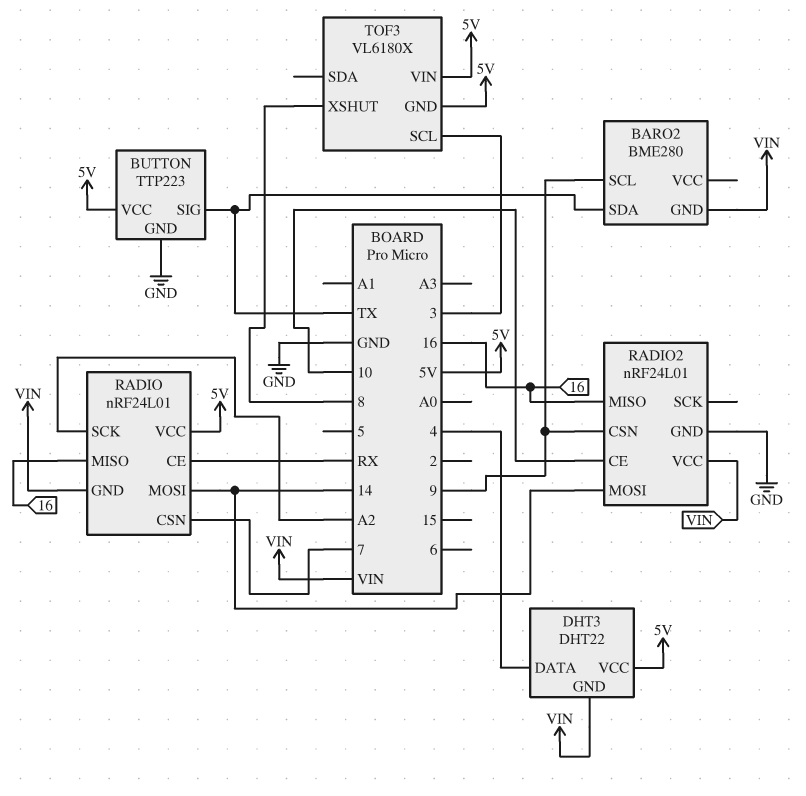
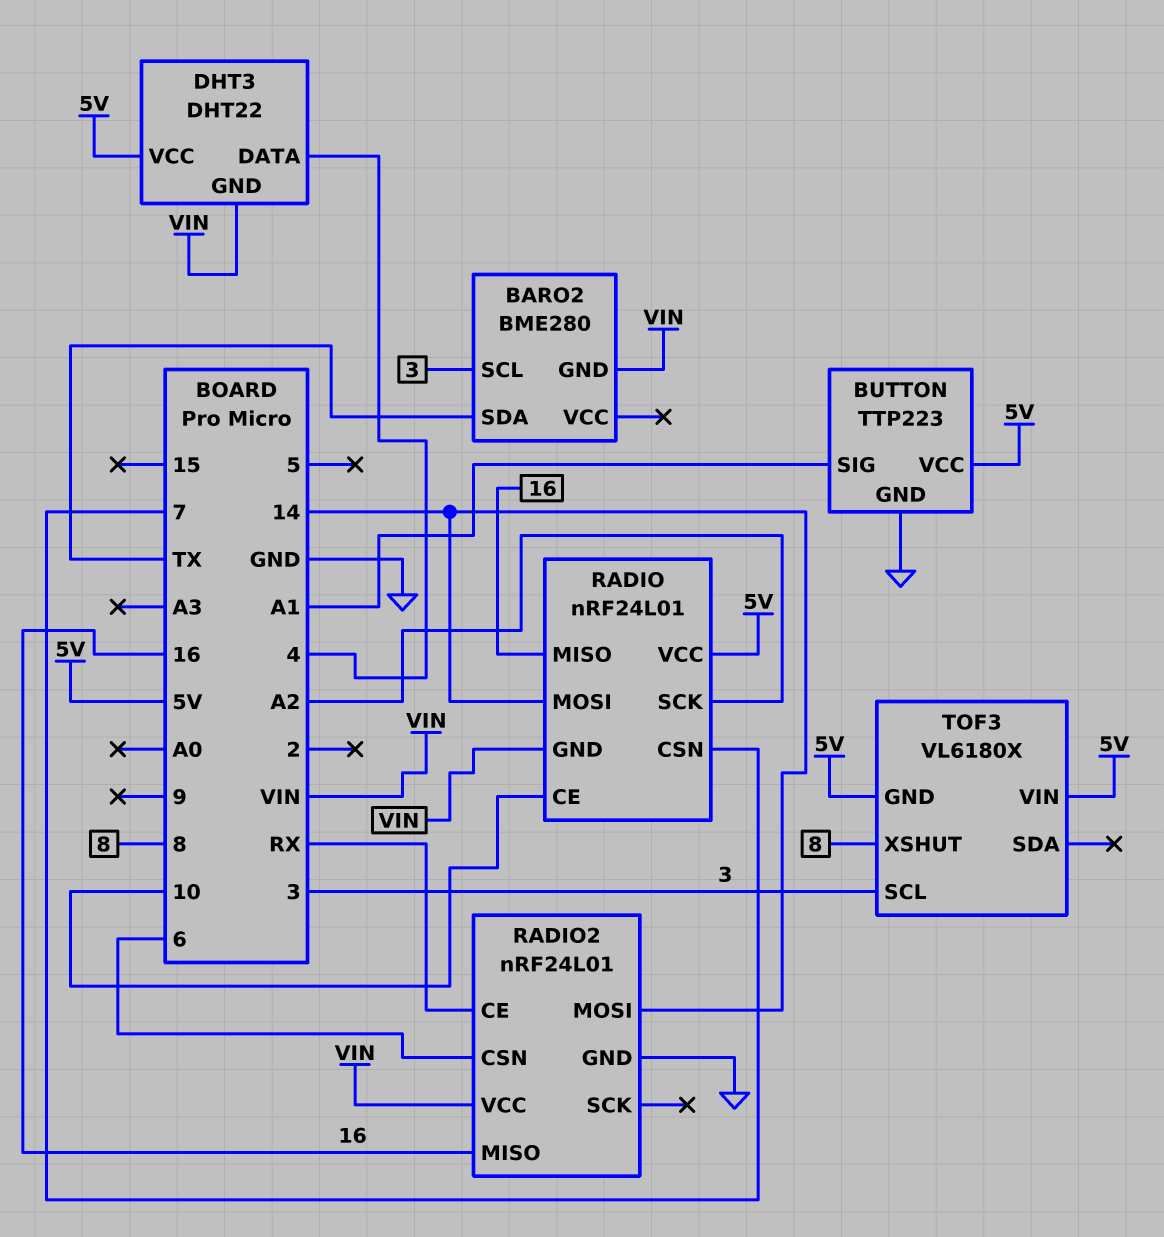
BARO2 pin SCL: 9 -> 3
BUTTON pin SIG: TX -> A1
RADIO pin CE: RX -> 10
RADIO2 pin CE: 10 -> RX
RADIO2 pin CSN: 9 -> 6

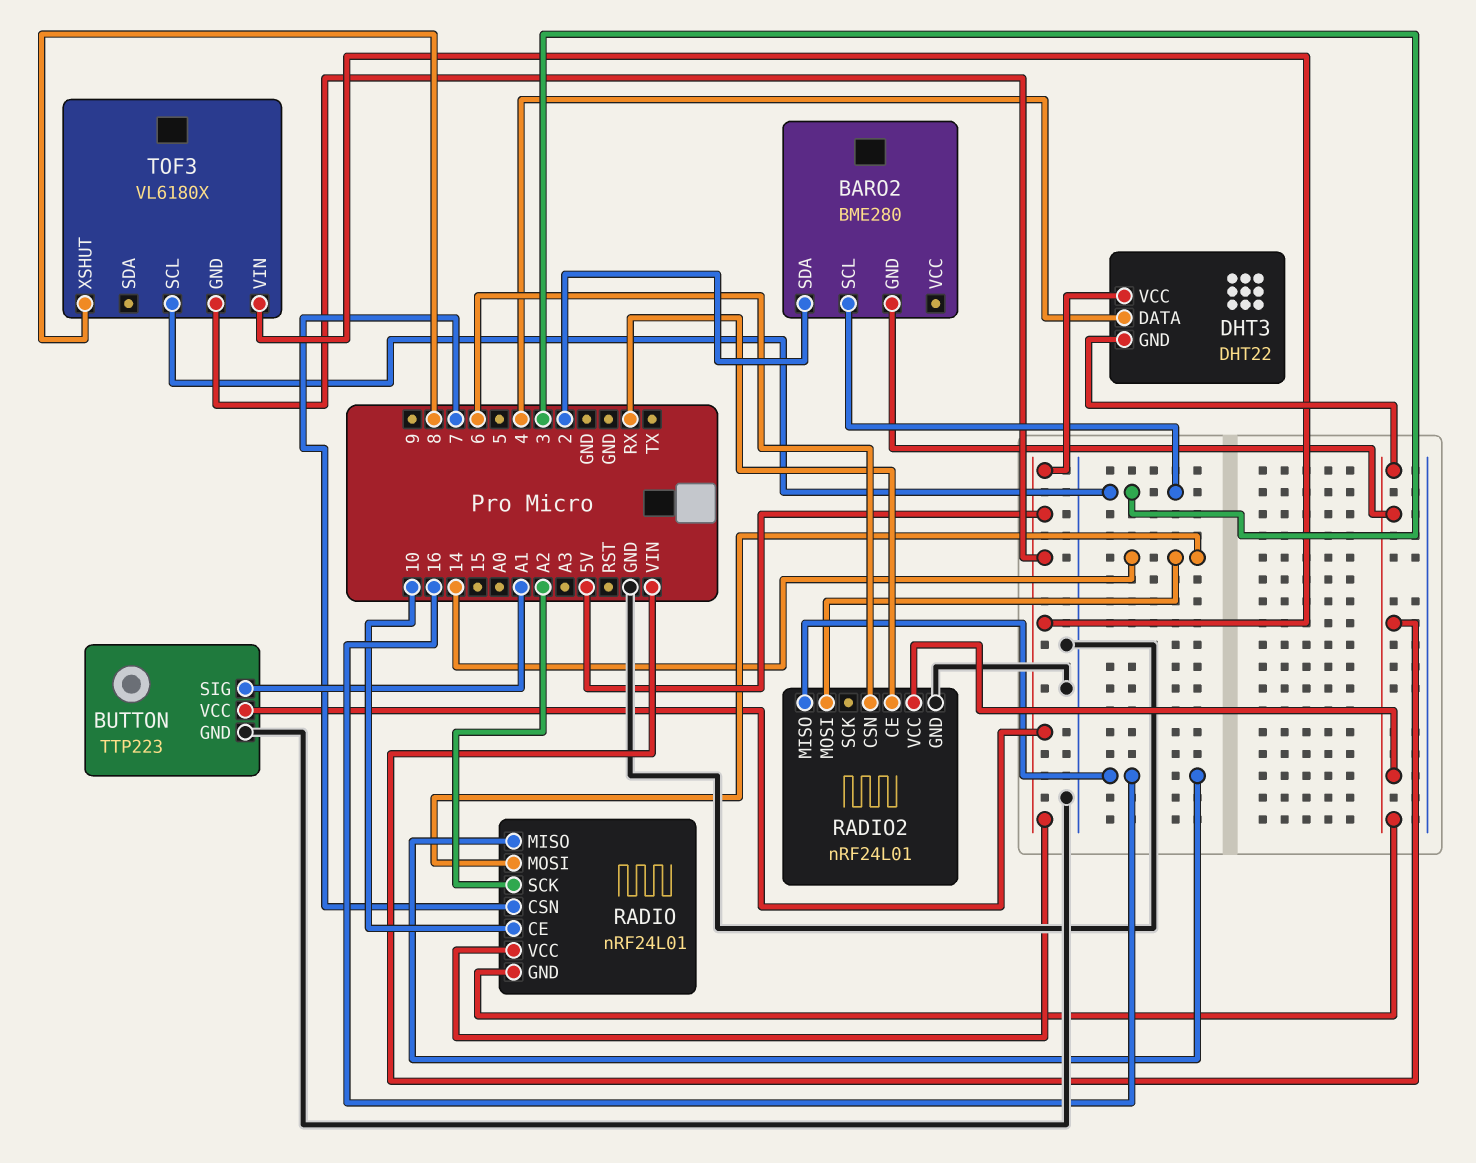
BARO2 pin SDA: TX -> 2

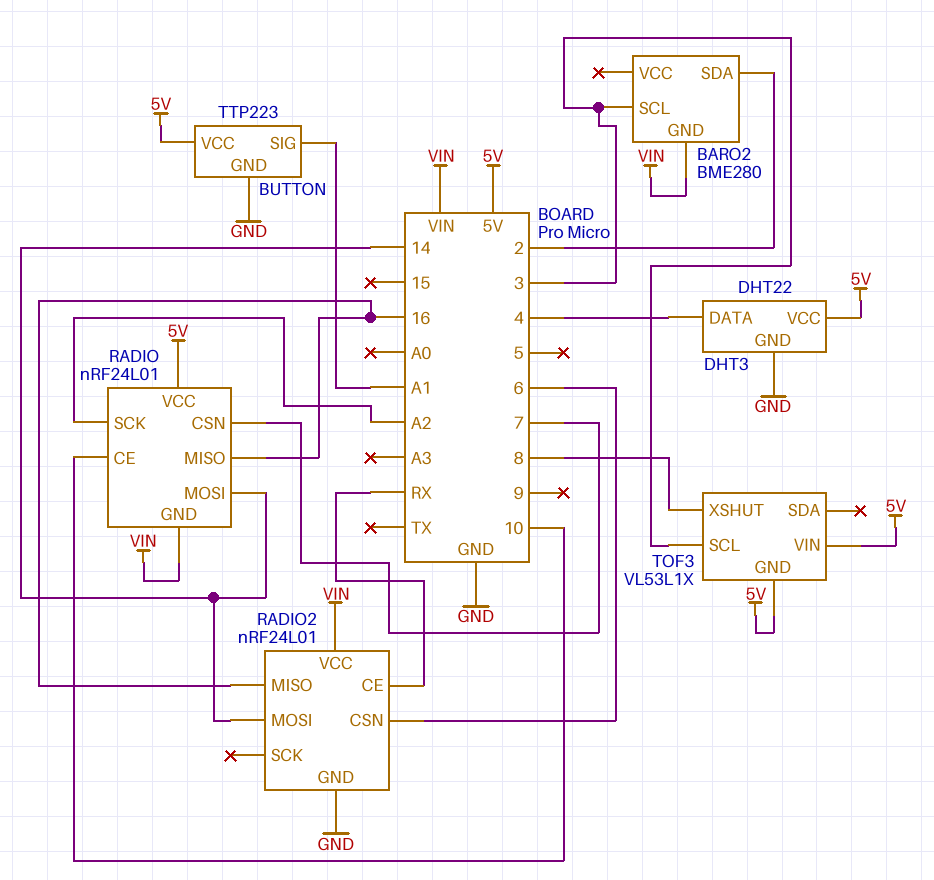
DHT3 pin GND: VIN -> GND
TOF3: VL6180X -> VL53L1X

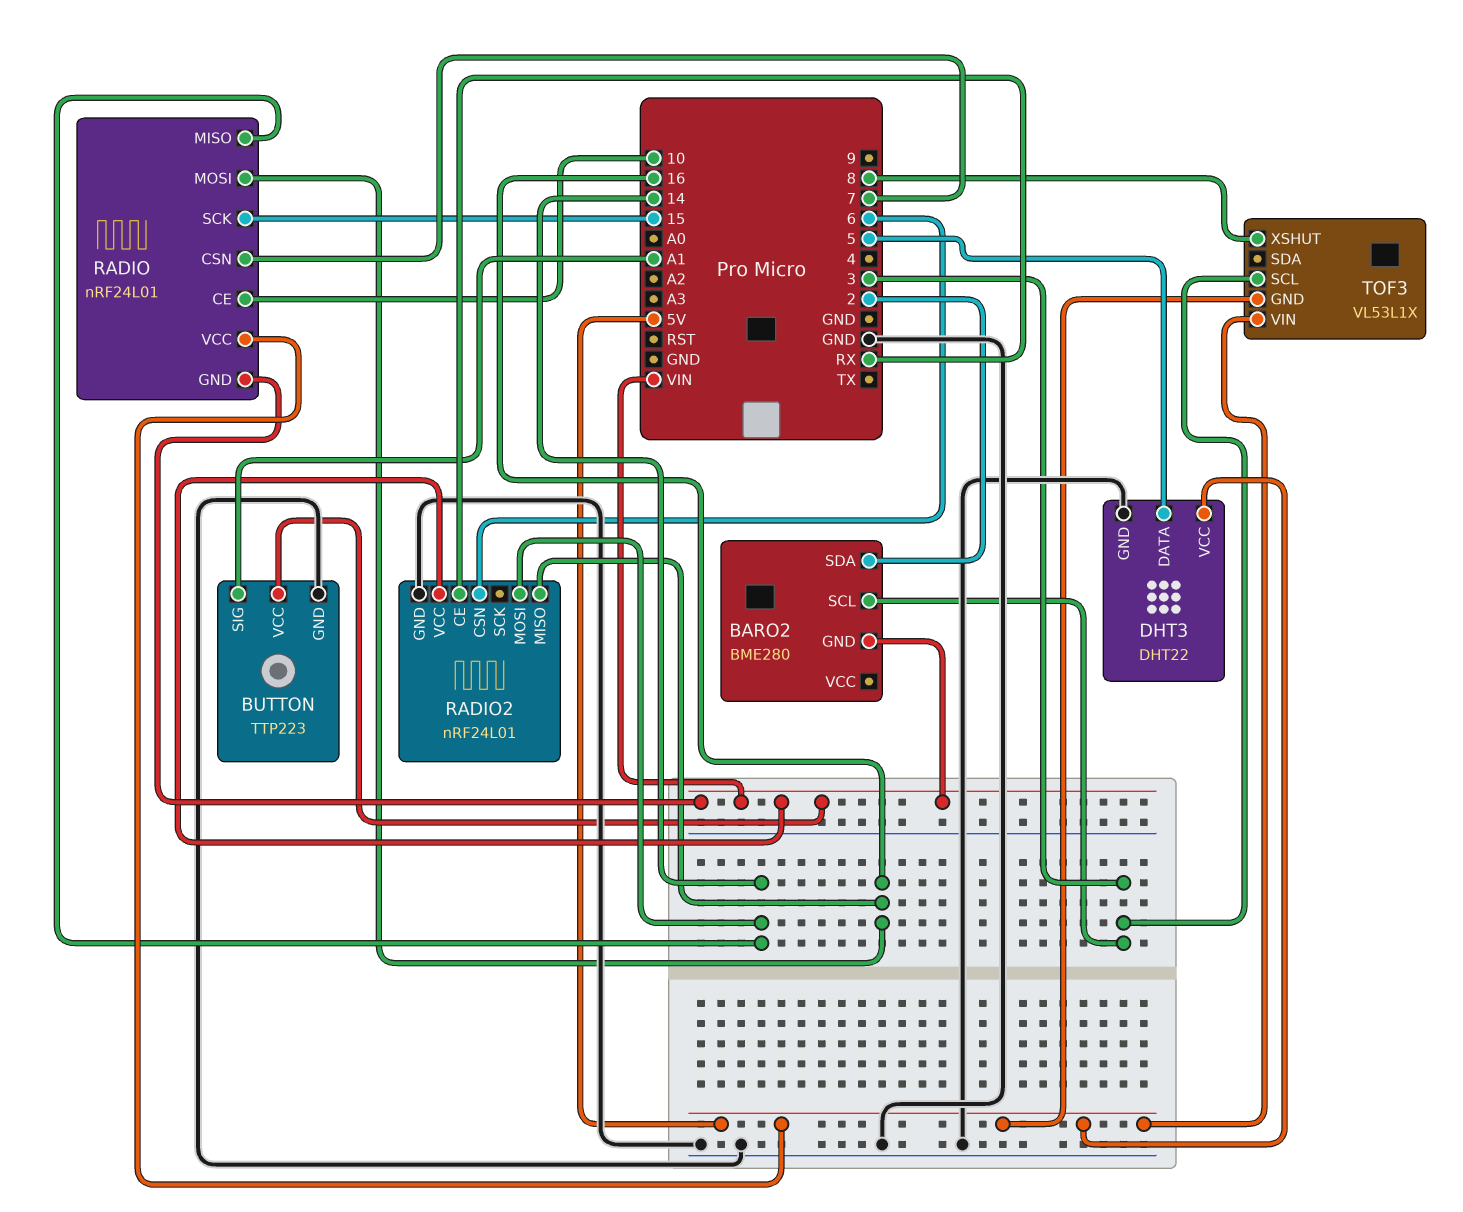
BUTTON pin VCC: 5V -> VIN
DHT3 pin DATA: 4 -> 5
RADIO pin MISO: 16 -> 14
RADIO pin MOSI: 14 -> 16
RADIO pin SCK: A2 -> 15

